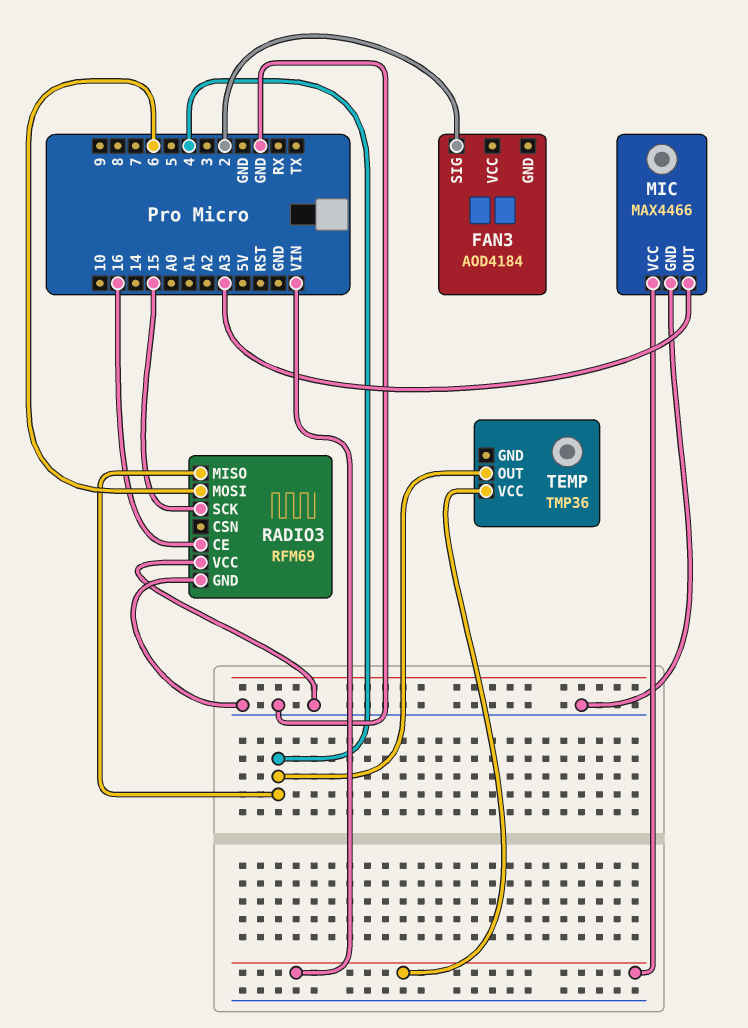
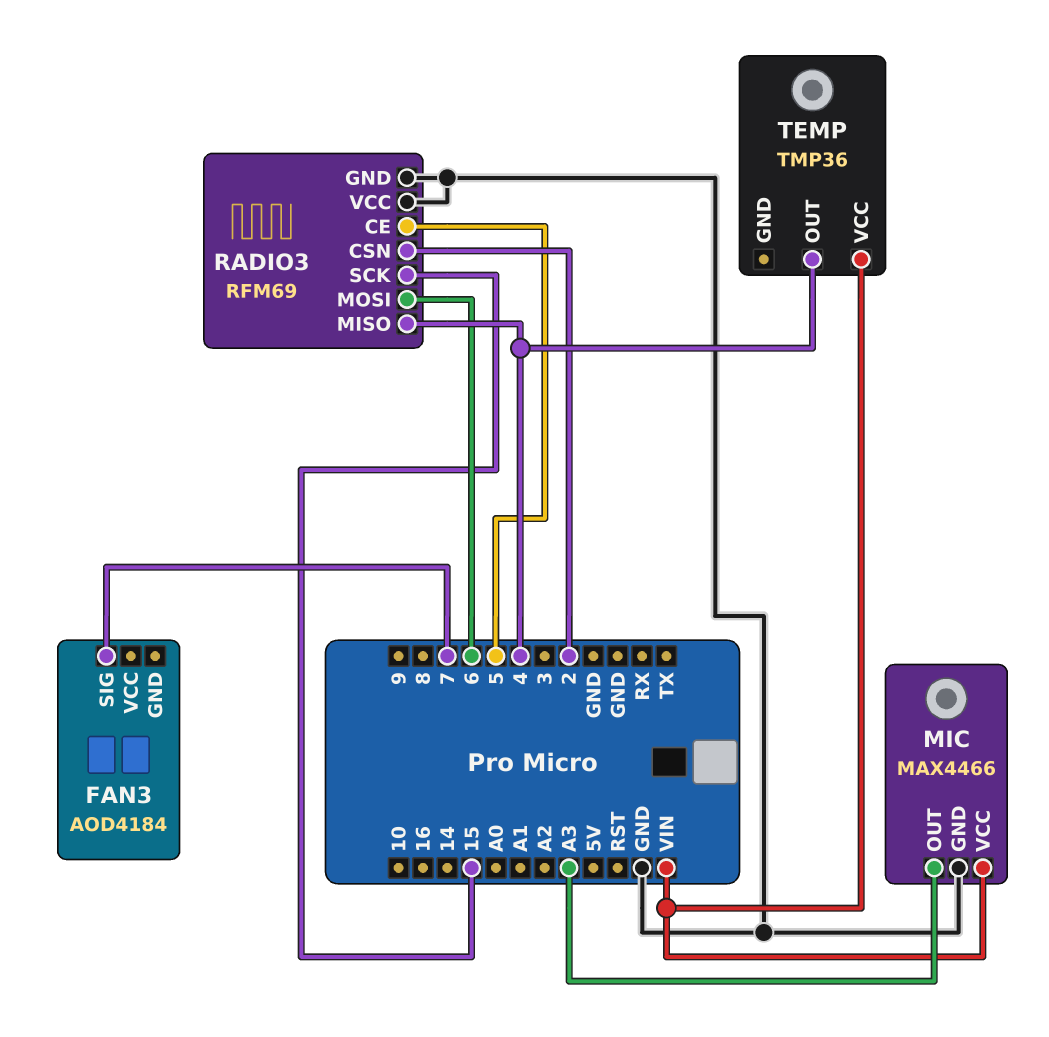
FAN3 pin SIG: 2 -> 7
RADIO3 pin CE: 16 -> 5
RADIO3 pin CSN: none -> 2

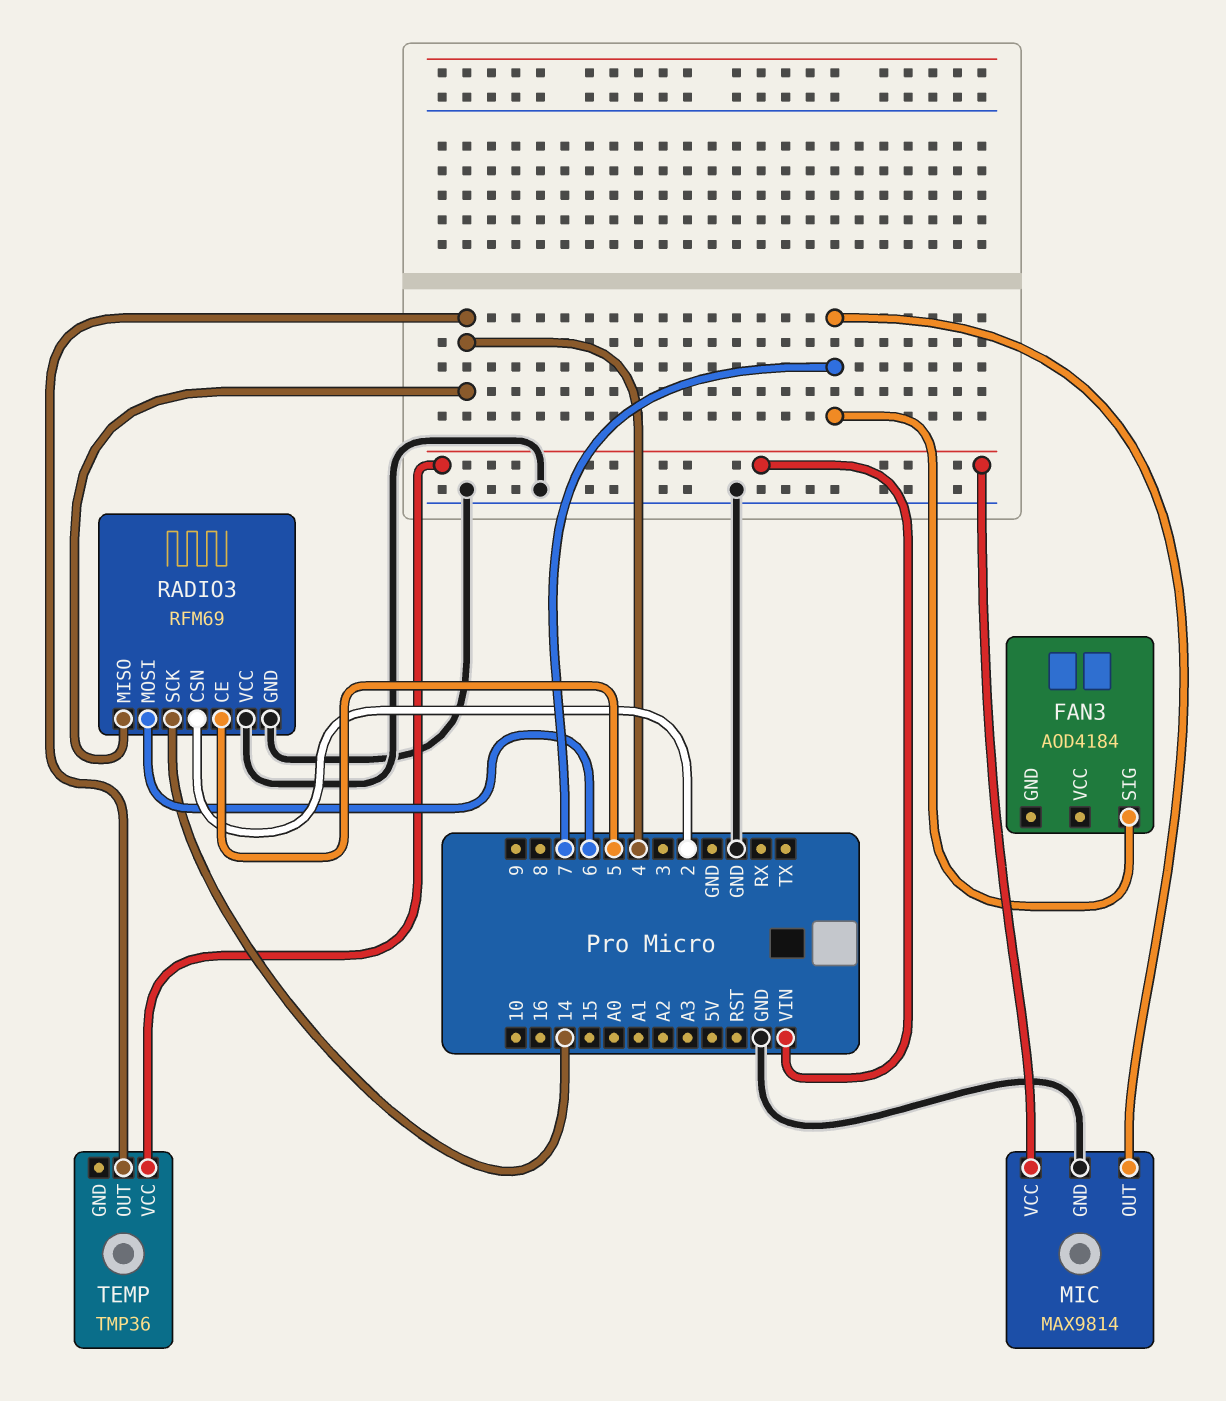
MIC: MAX4466 -> MAX9814
MIC pin OUT: A3 -> 7
RADIO3 pin SCK: 15 -> 14

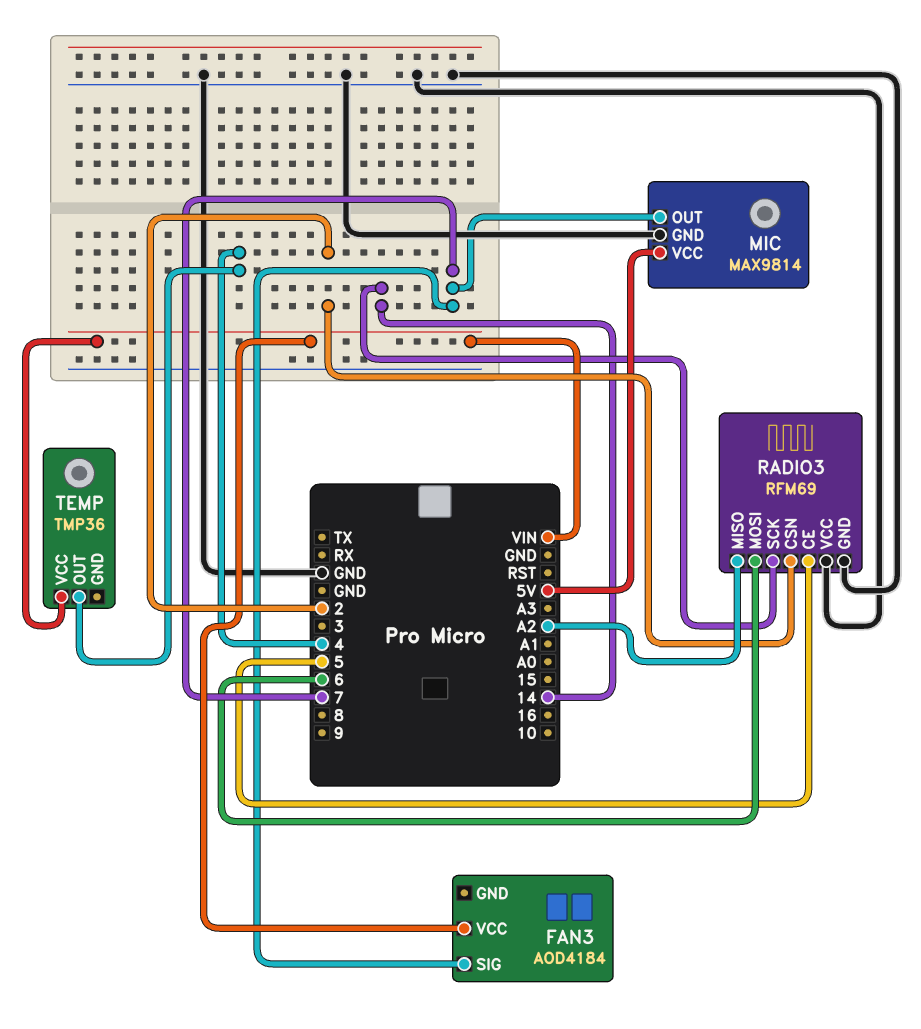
FAN3 pin VCC: none -> VIN
MIC pin VCC: VIN -> 5V
RADIO3 pin MISO: 4 -> A2

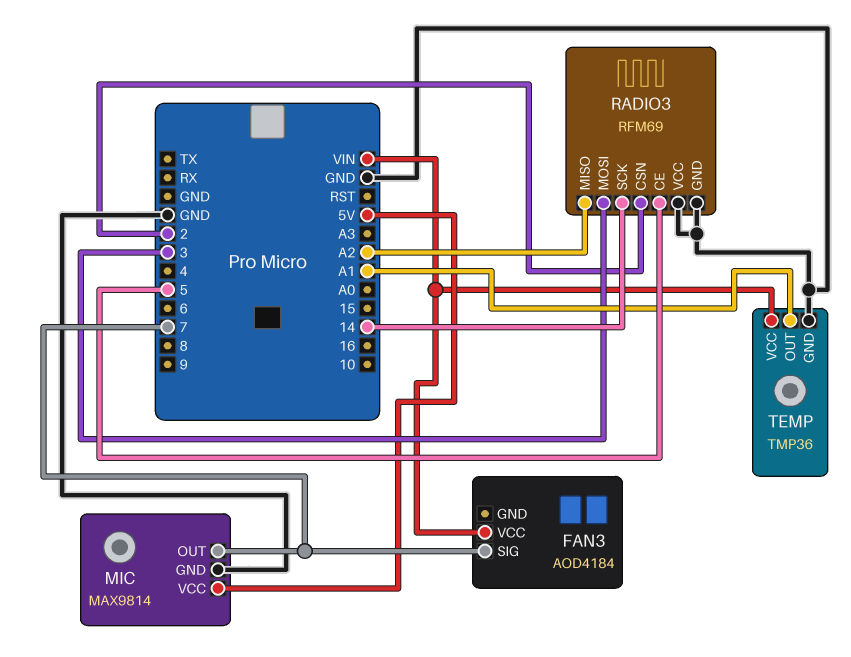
RADIO3 pin MOSI: 6 -> 3
TEMP pin GND: none -> GND
TEMP pin OUT: 4 -> A1

